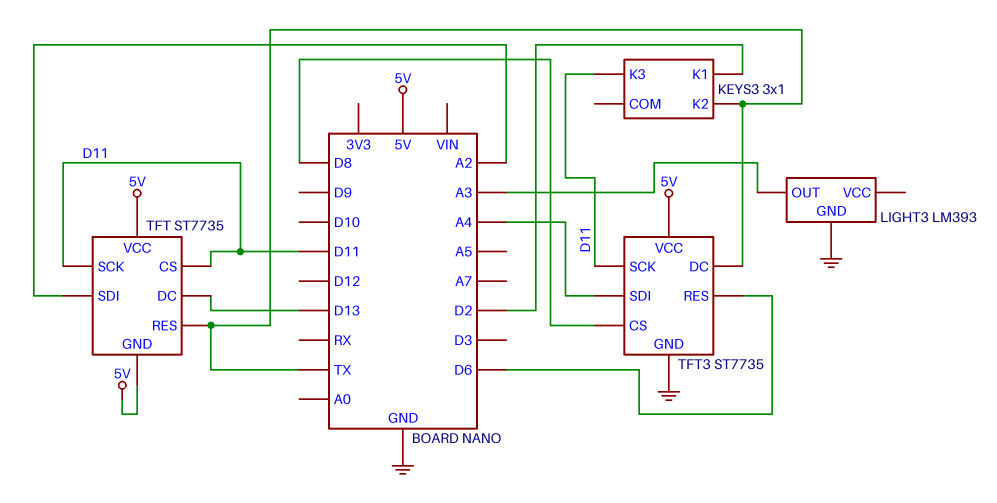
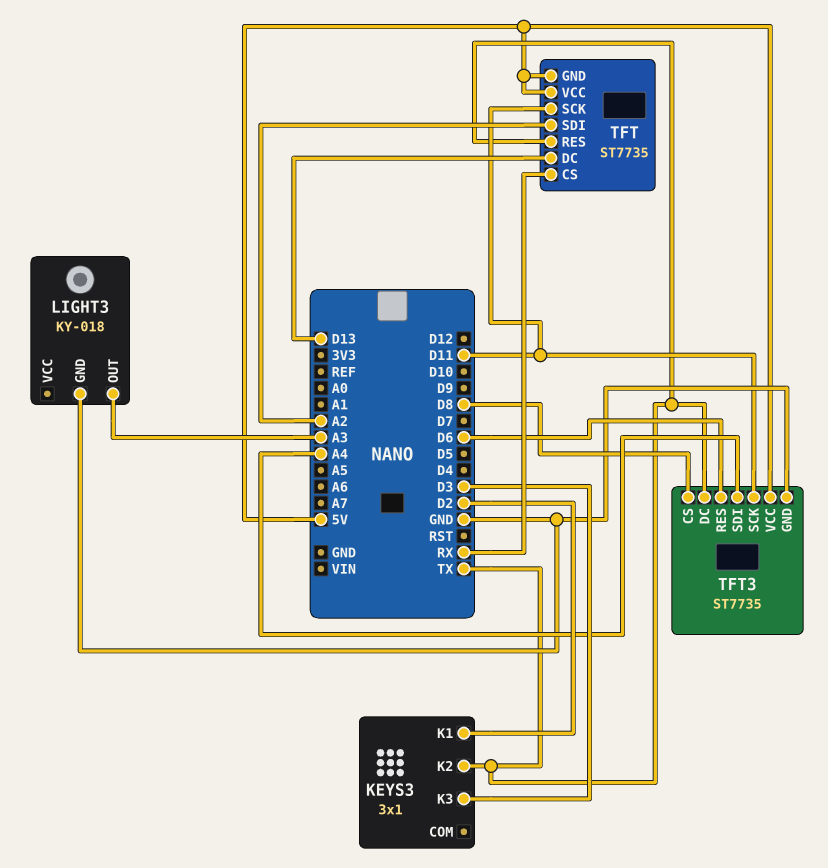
KEYS3 pin K3: D11 -> D3
LIGHT3: LM393 -> KY-018
TFT pin CS: D11 -> RX

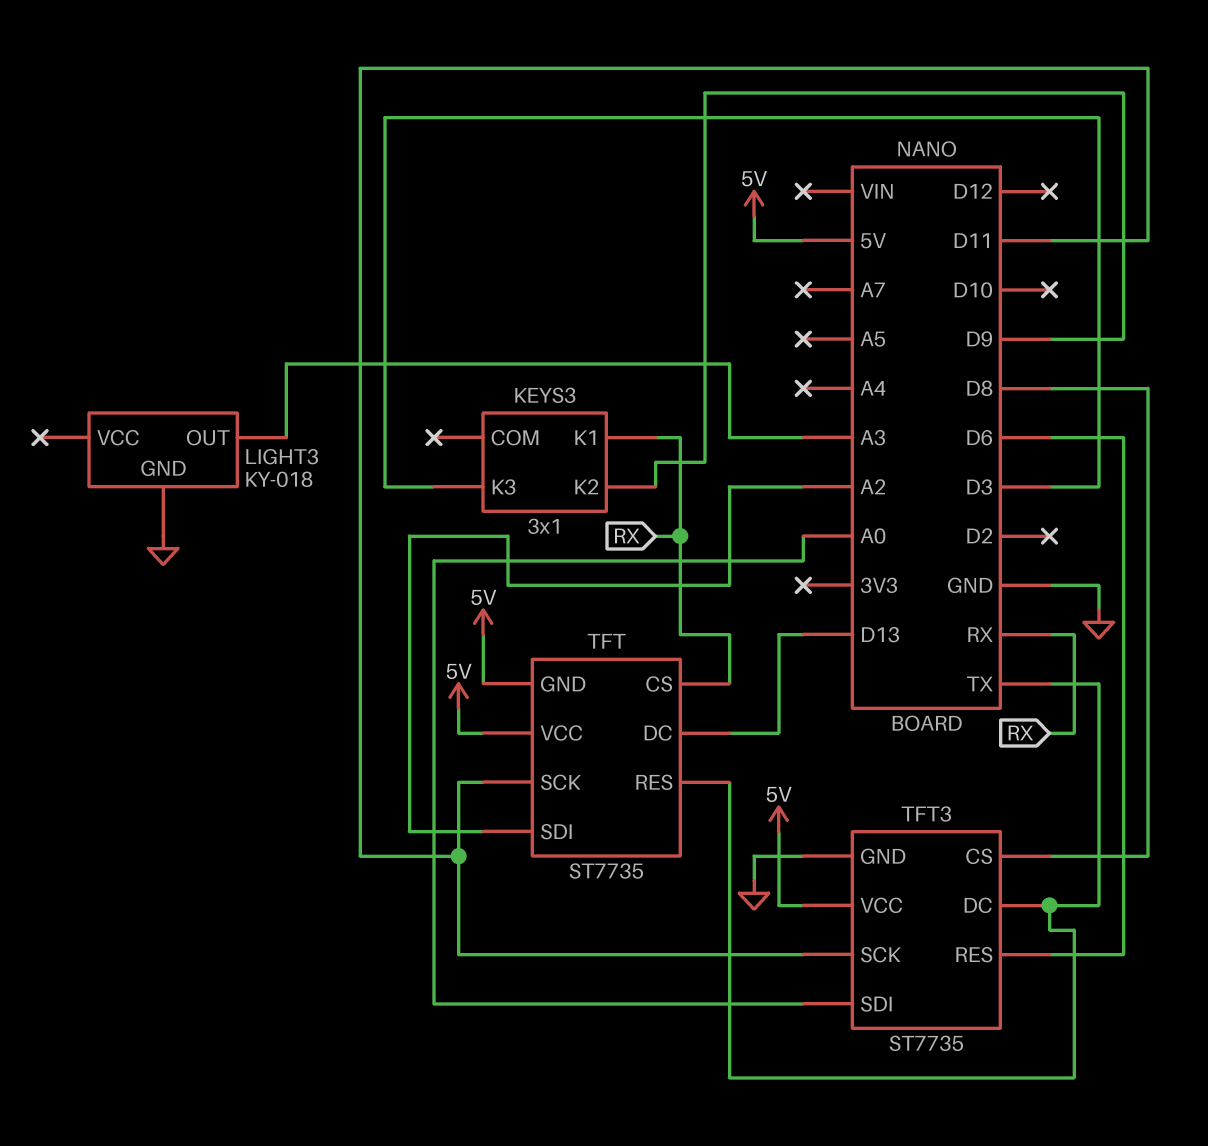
KEYS3 pin K1: D2 -> RX
KEYS3 pin K2: TX -> D9
TFT3 pin SDI: A4 -> A0

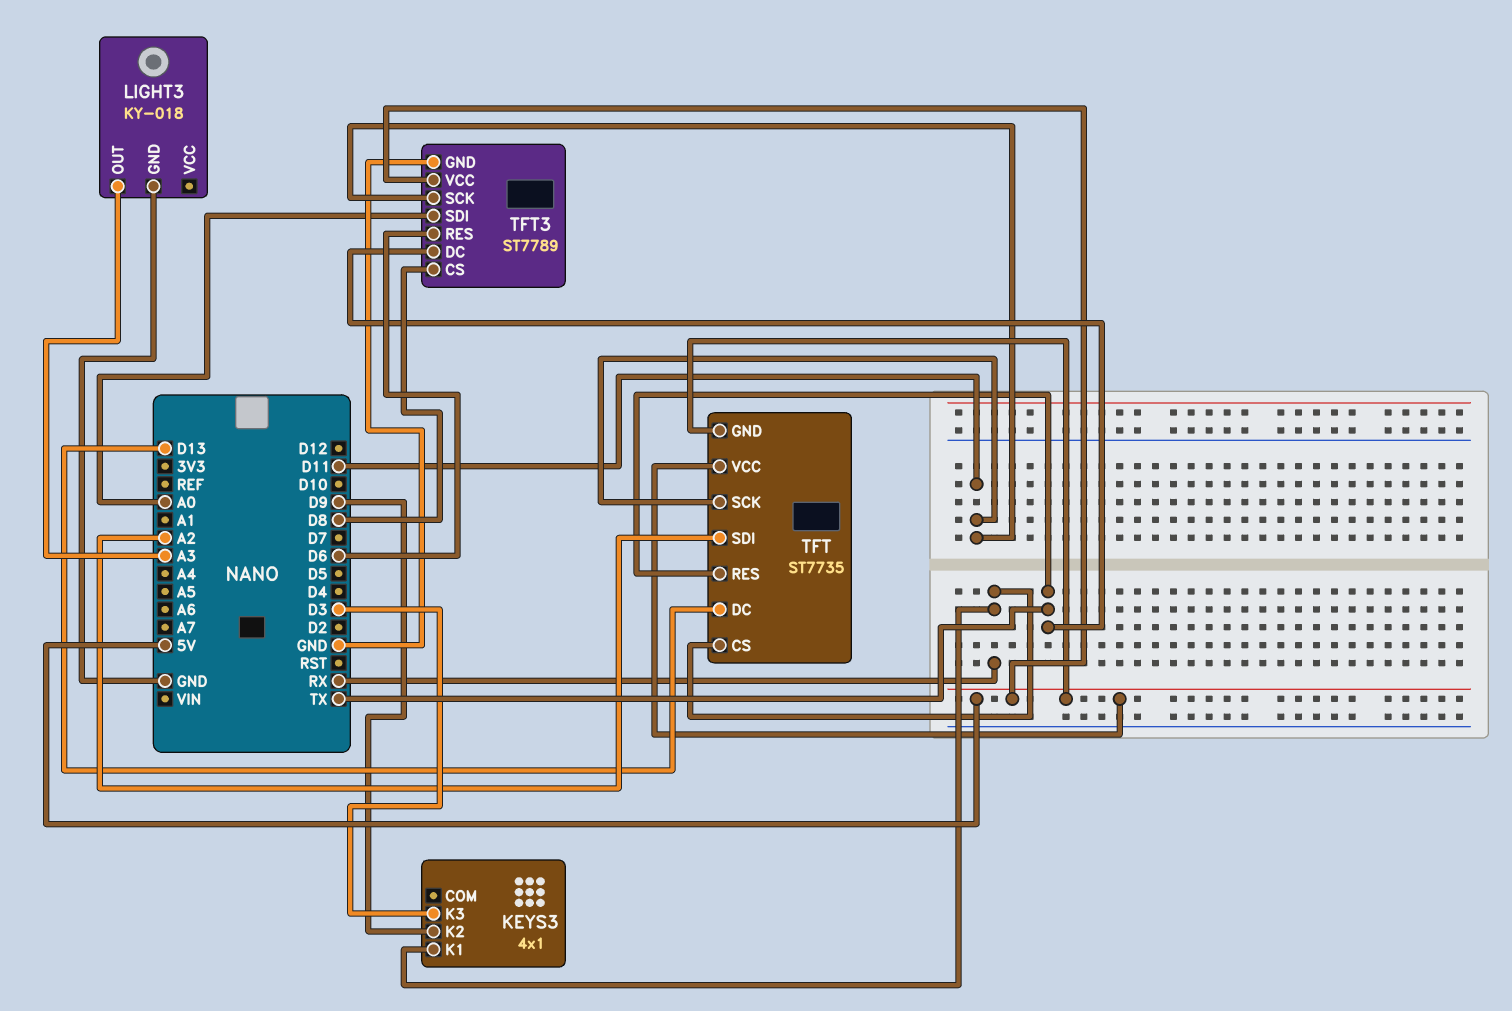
KEYS3: 3x1 -> 4x1
TFT3: ST7735 -> ST7789

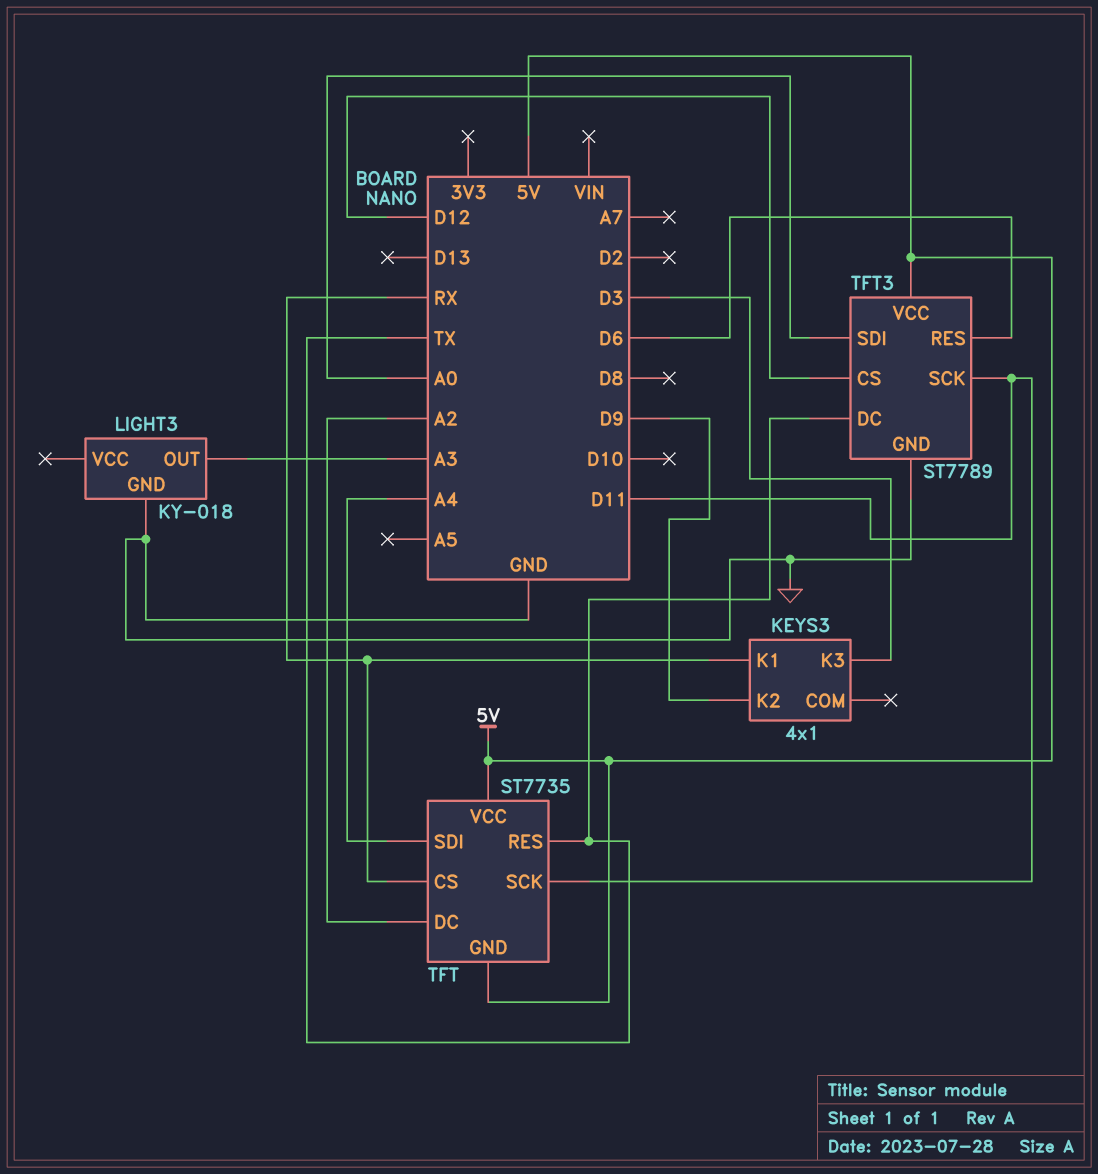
TFT pin DC: D13 -> A2
TFT pin SDI: A2 -> A4
TFT3 pin CS: D8 -> D12

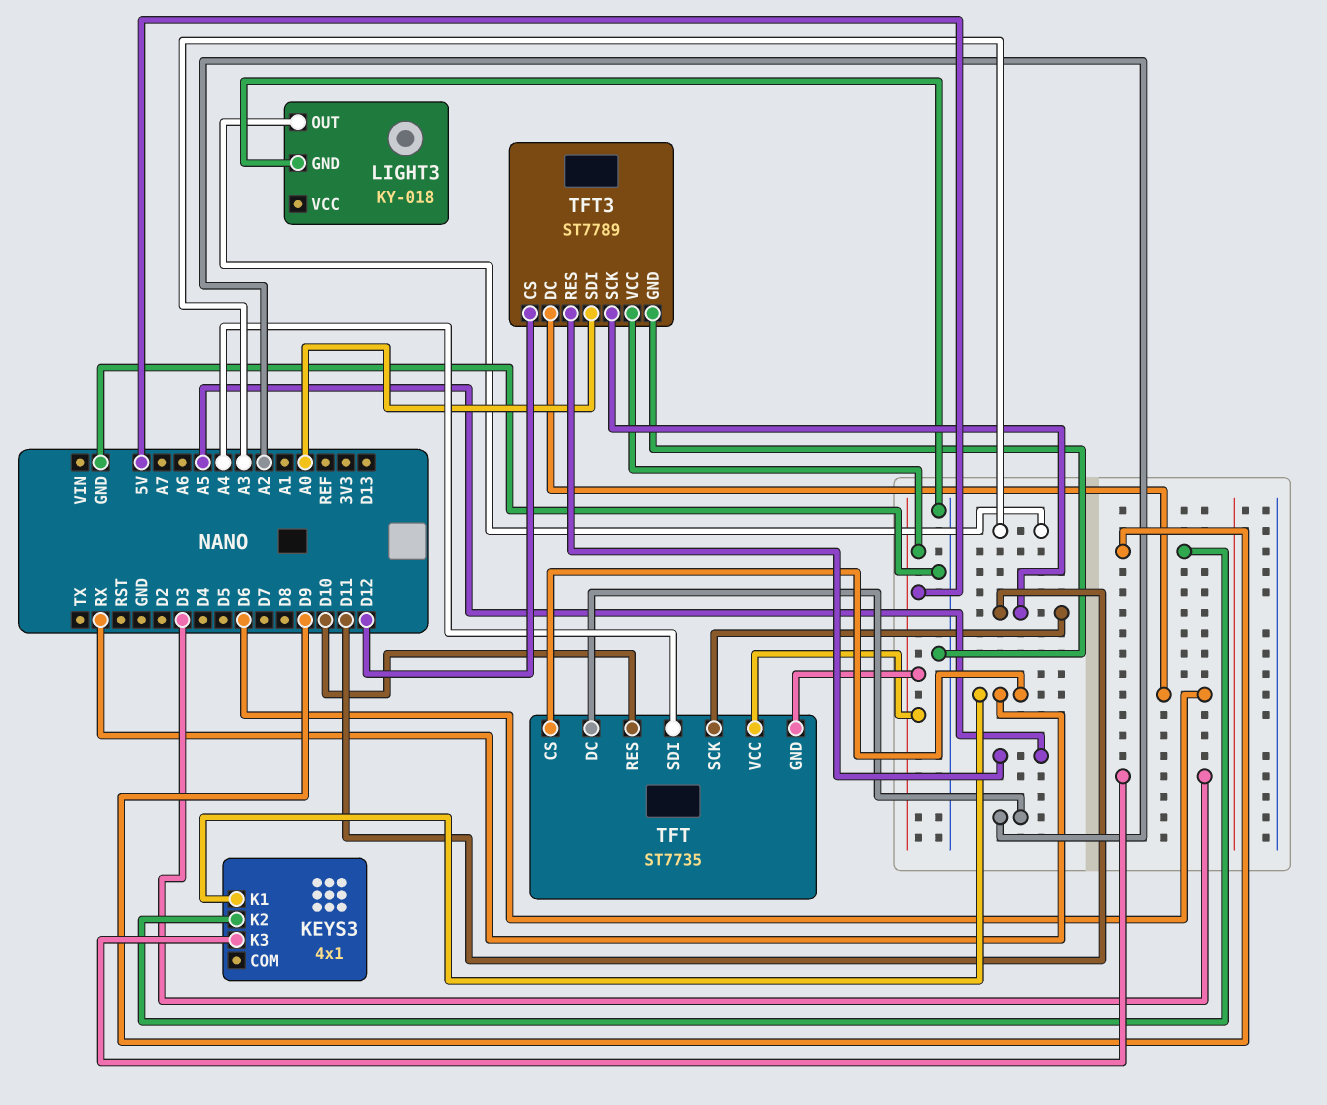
TFT pin RES: TX -> D10
TFT3 pin DC: TX -> D6
TFT3 pin RES: D6 -> A5

